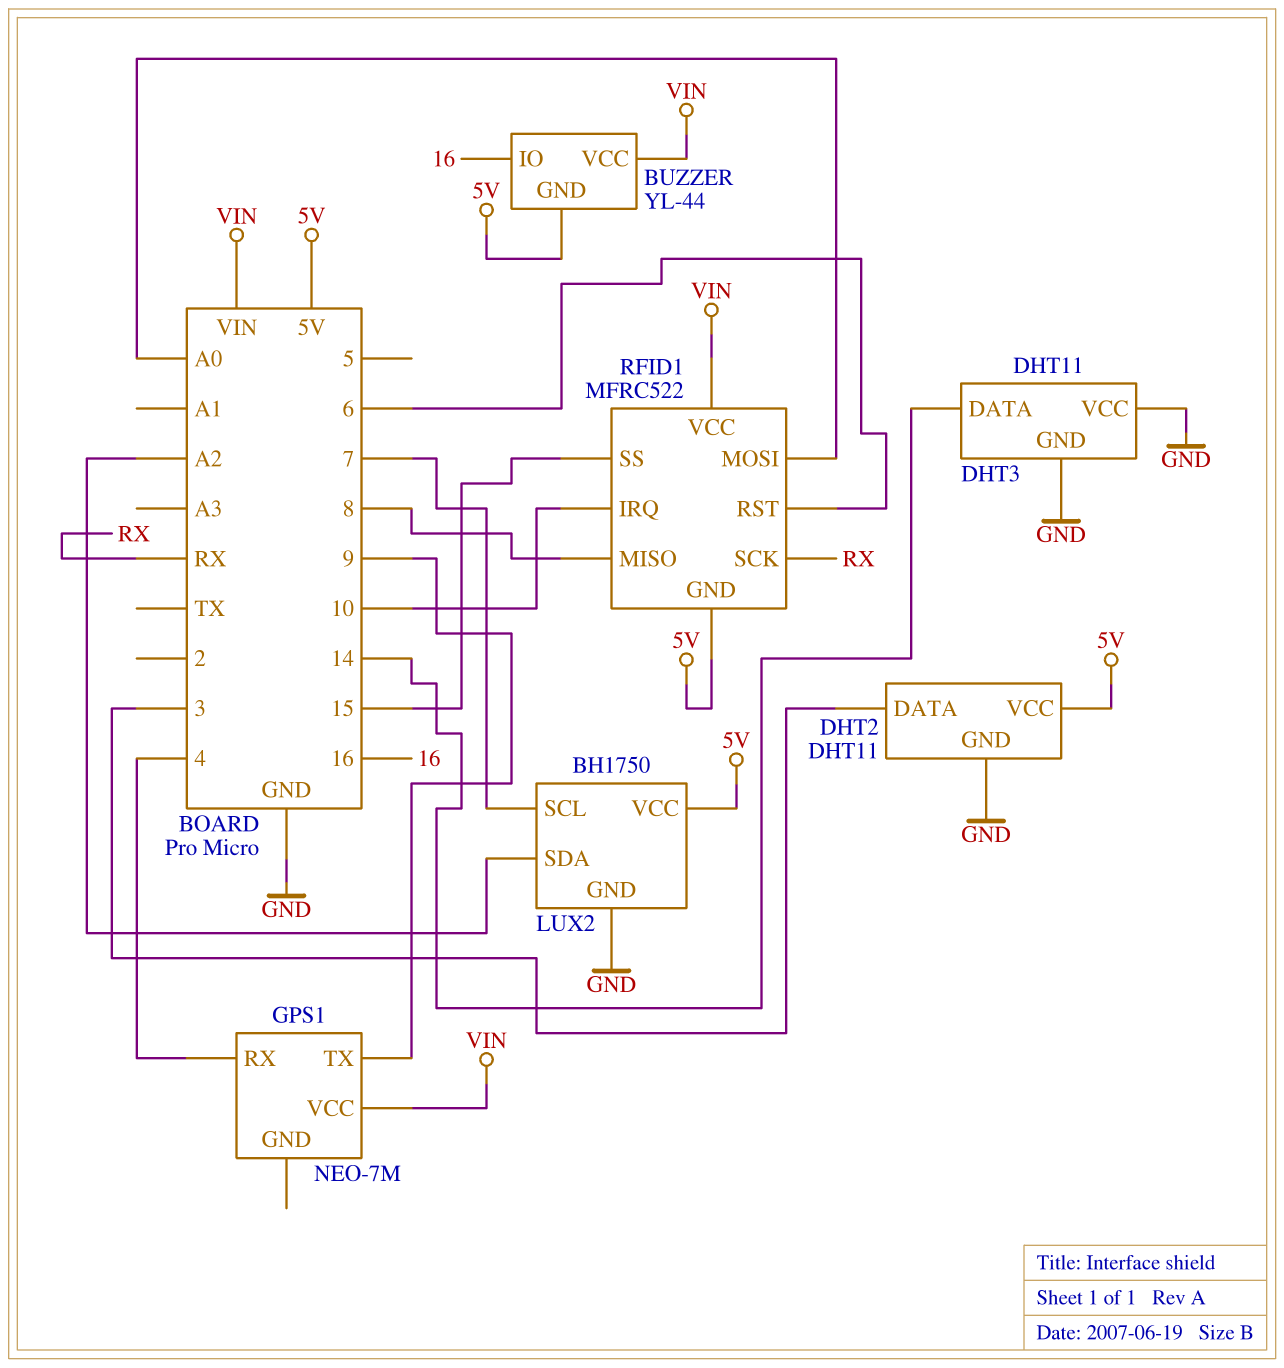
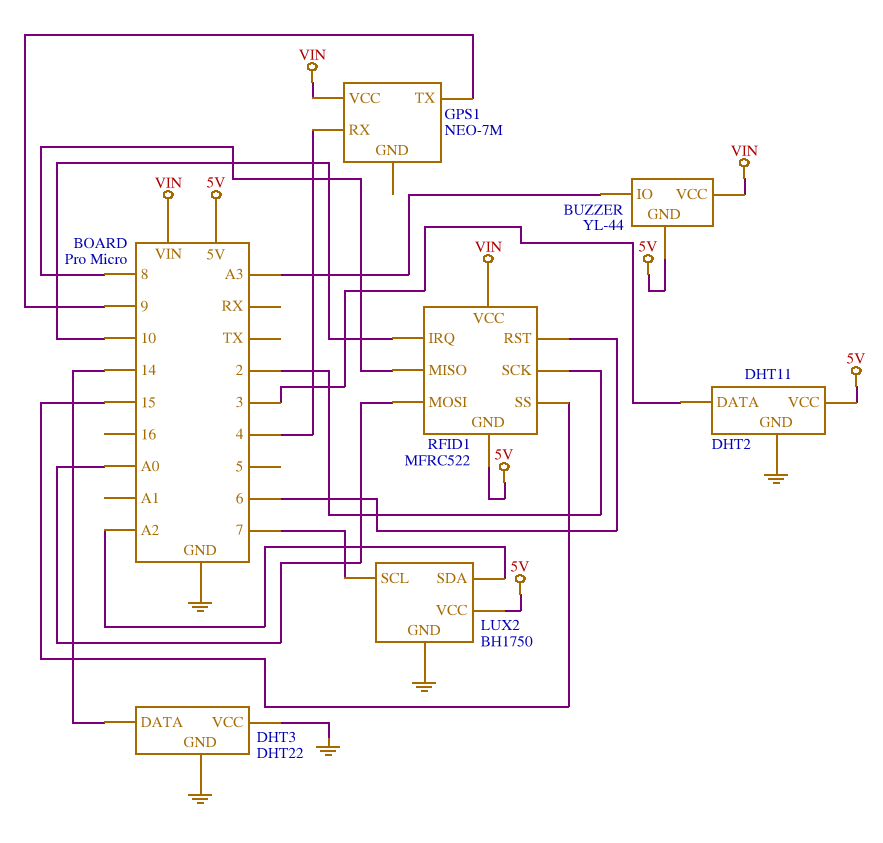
BUZZER pin IO: 16 -> A3
DHT3: DHT11 -> DHT22
RFID1 pin SCK: RX -> 2

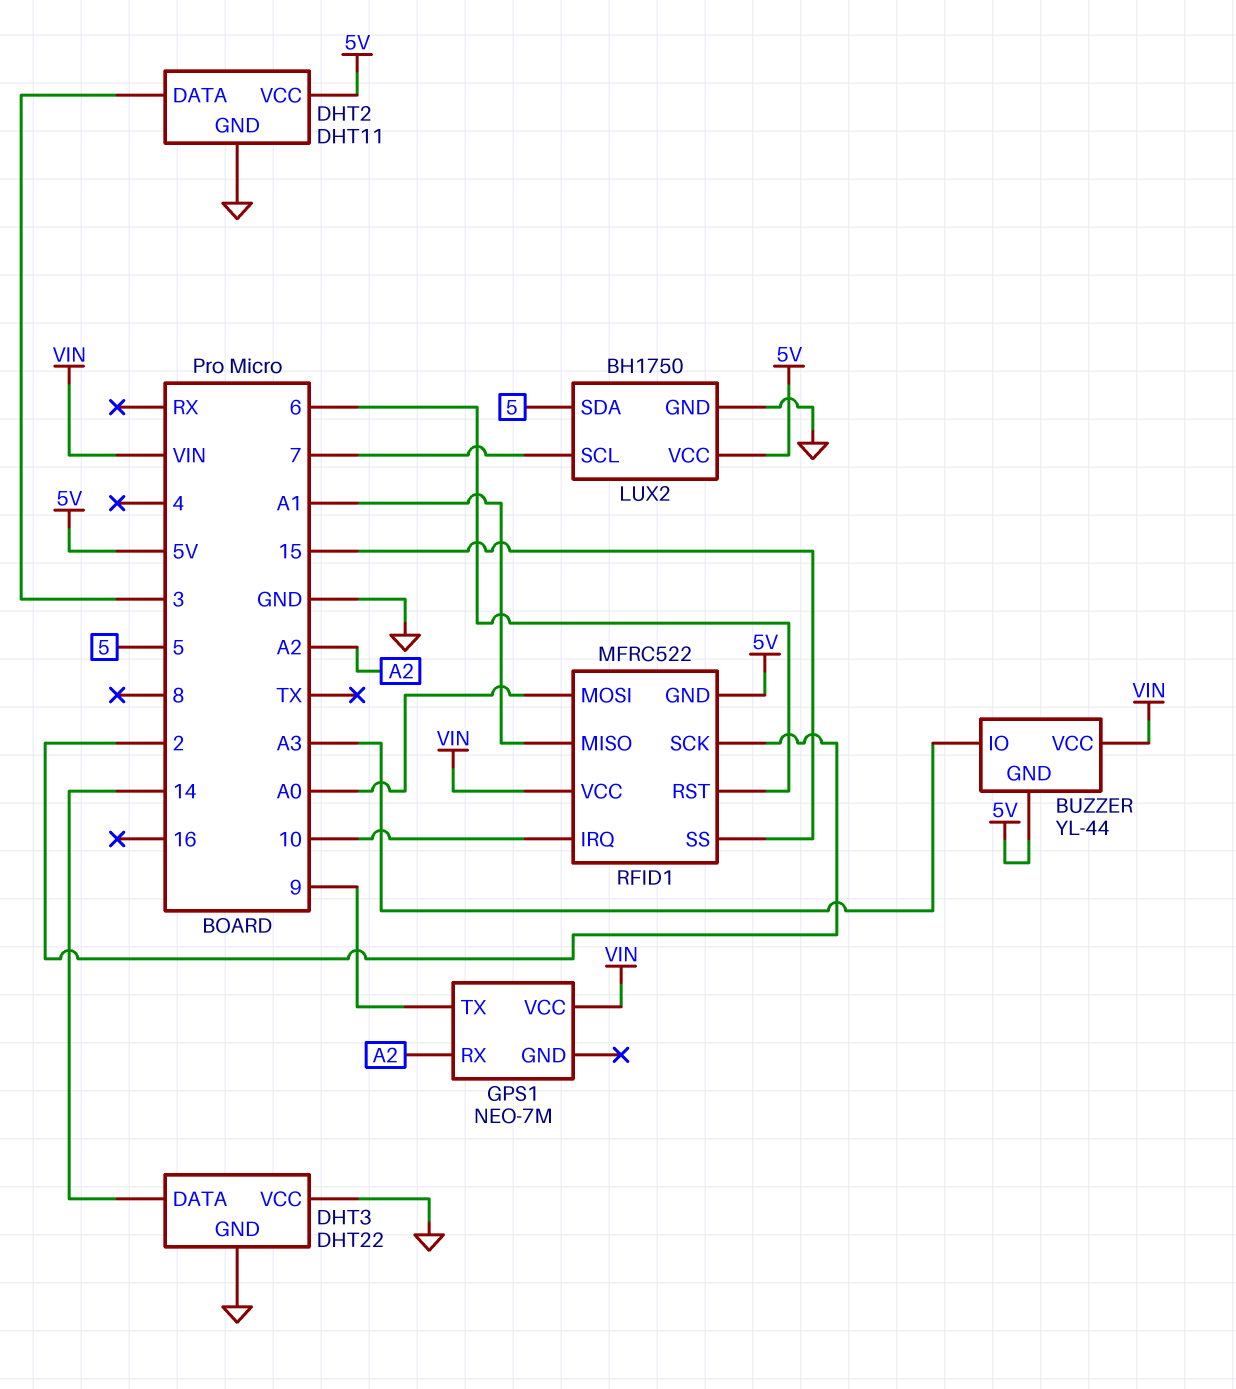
GPS1 pin RX: 4 -> A2
LUX2 pin SDA: A2 -> 5
RFID1 pin MISO: 8 -> A1

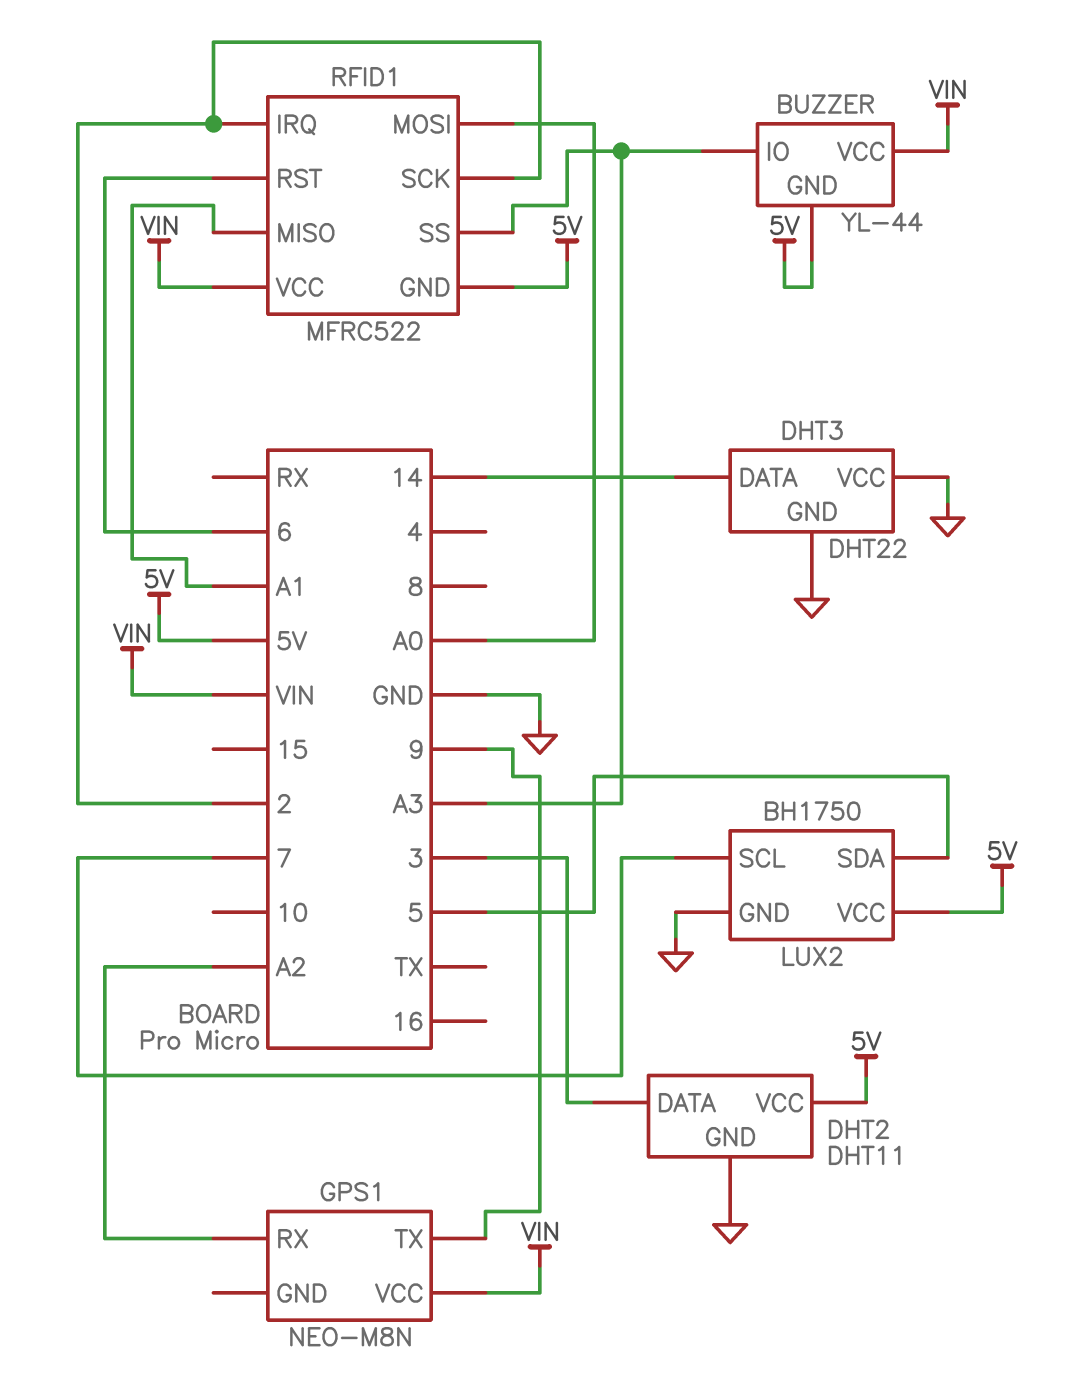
GPS1: NEO-7M -> NEO-M8N
RFID1 pin IRQ: 10 -> 2
RFID1 pin SS: 15 -> A3

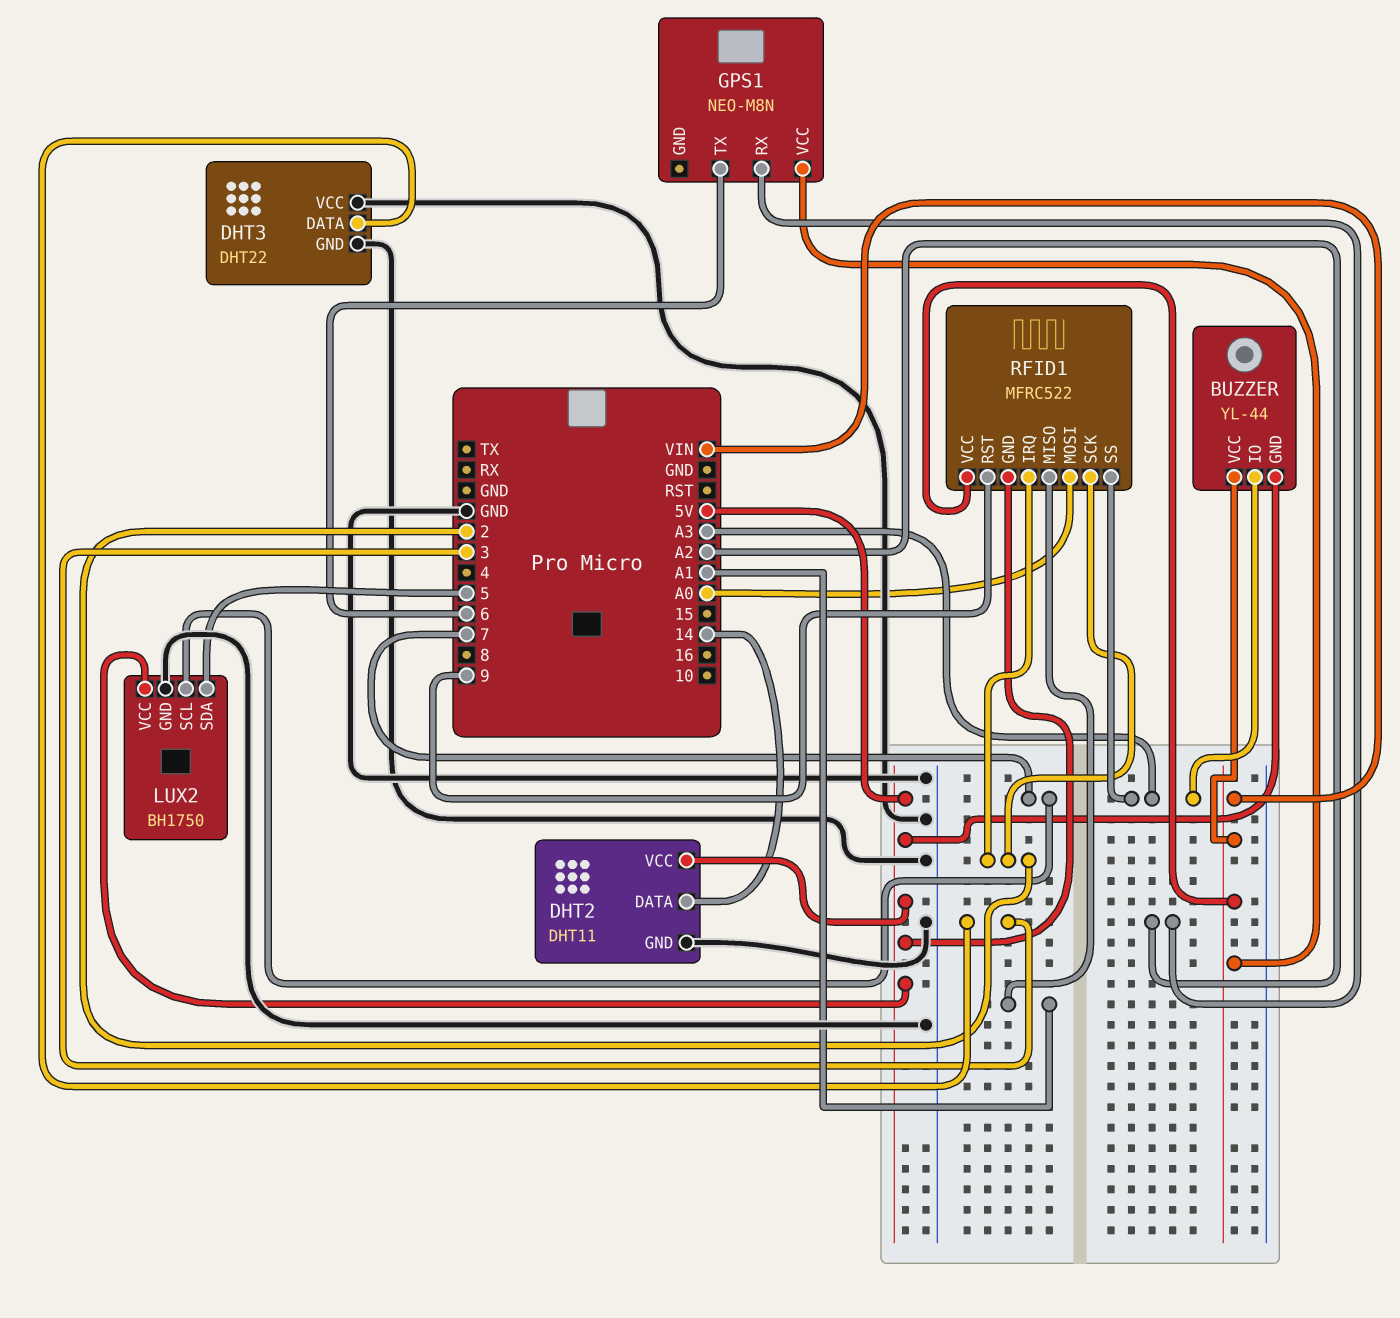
DHT2 pin DATA: 3 -> 14
DHT3 pin DATA: 14 -> 3
GPS1 pin TX: 9 -> 6
RFID1 pin RST: 6 -> 9

